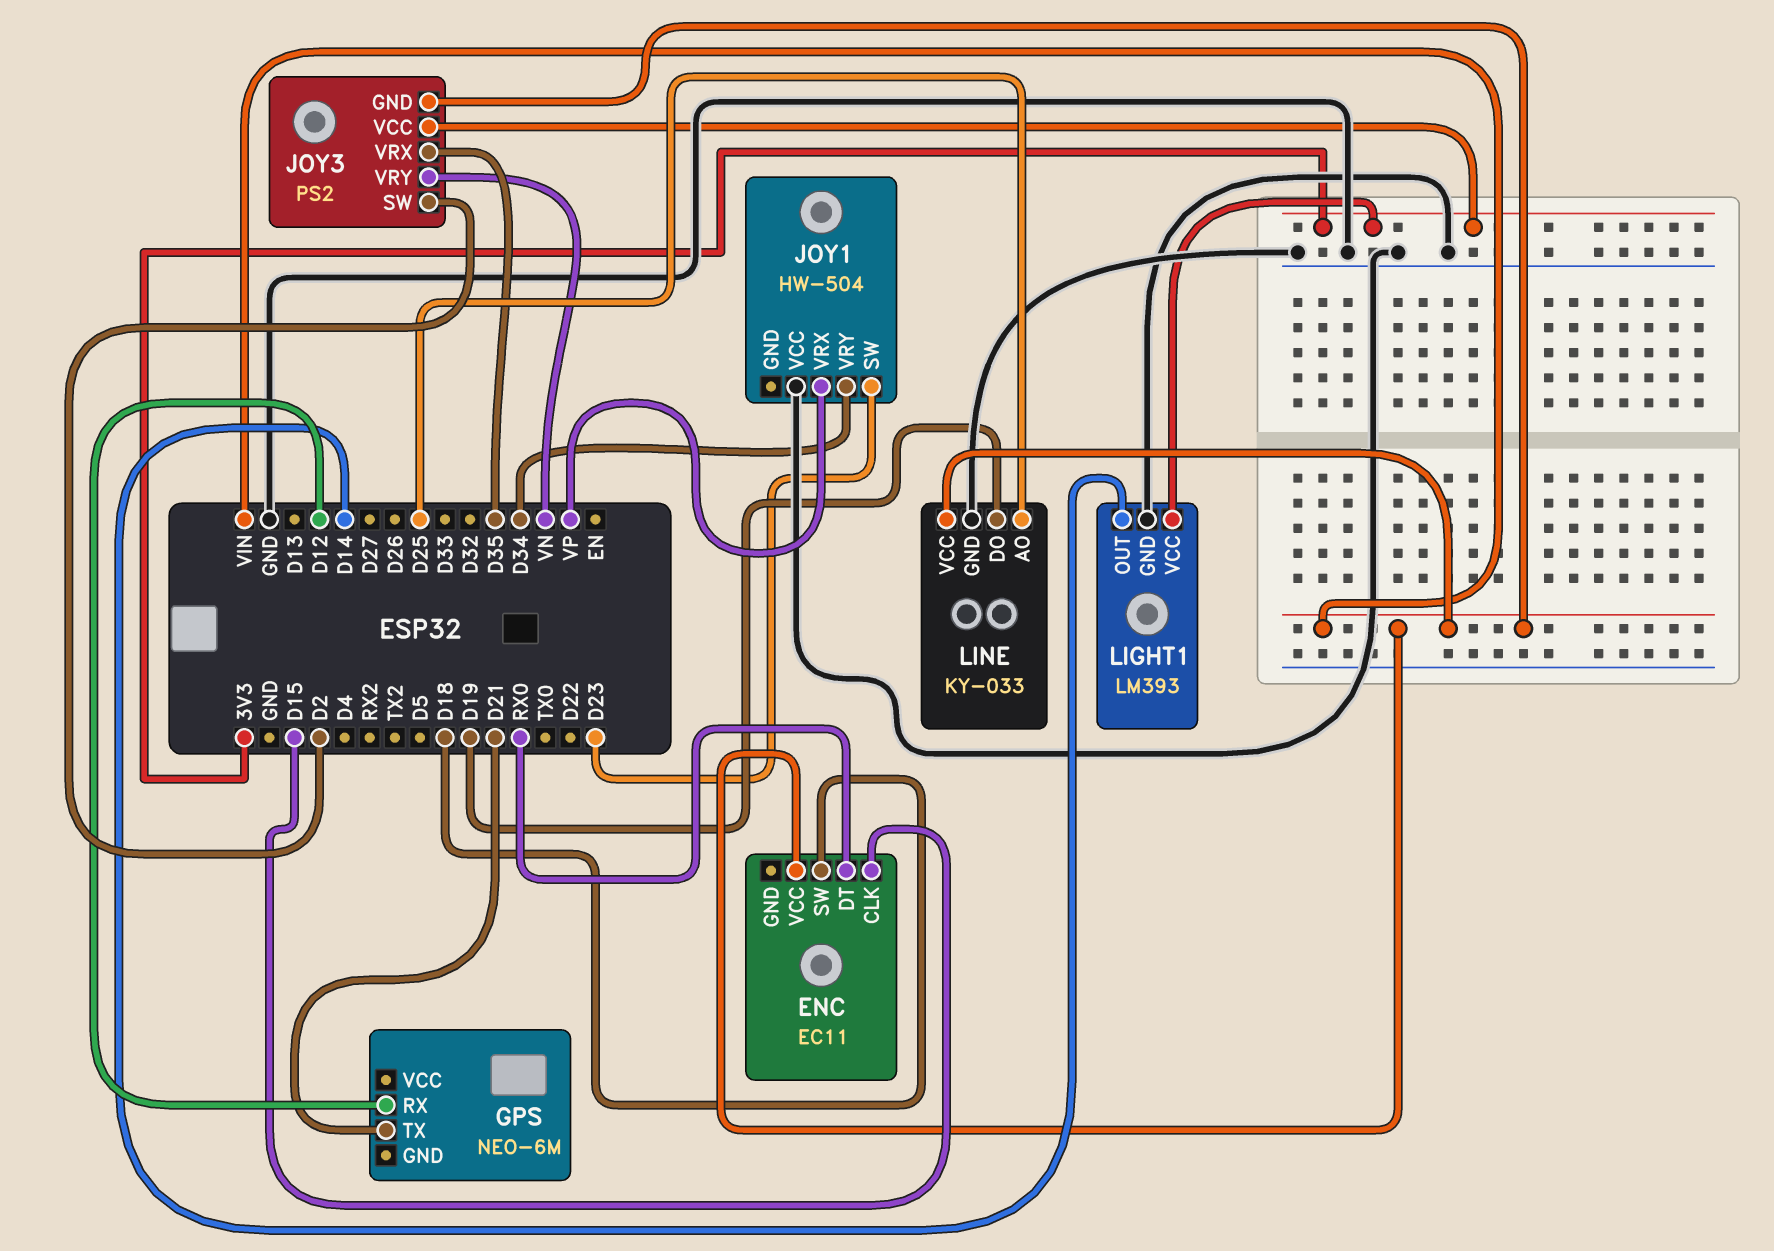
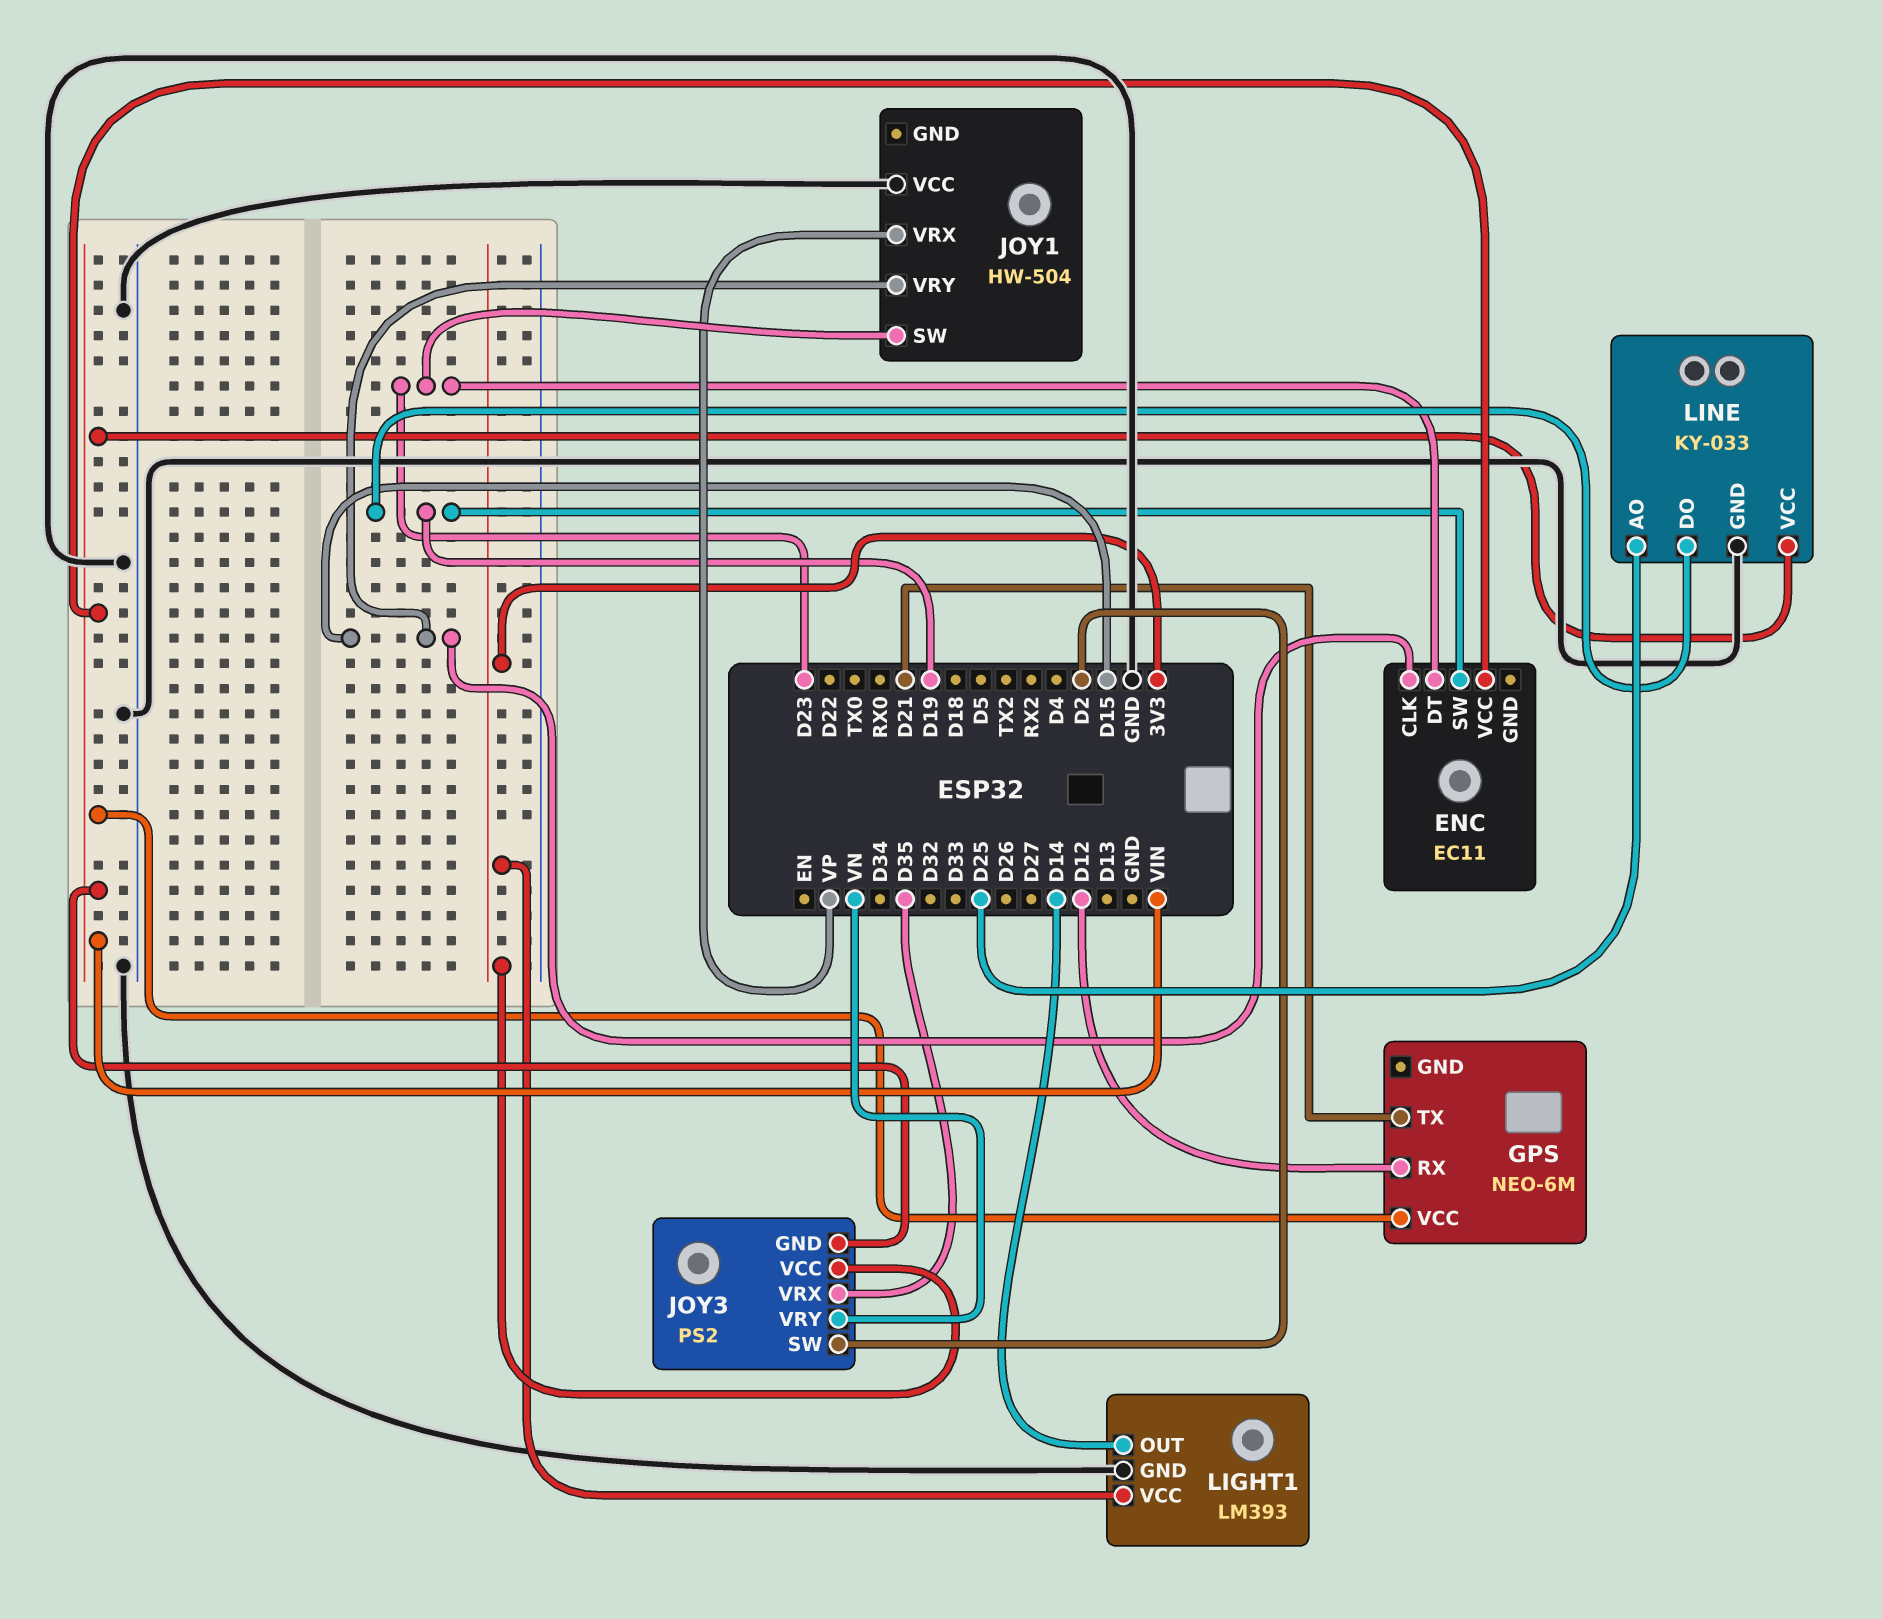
ENC pin DT: RX0 -> D23
ENC pin SW: D18 -> D19
GPS pin VCC: none -> VIN
JOY1 pin VRY: D34 -> D15

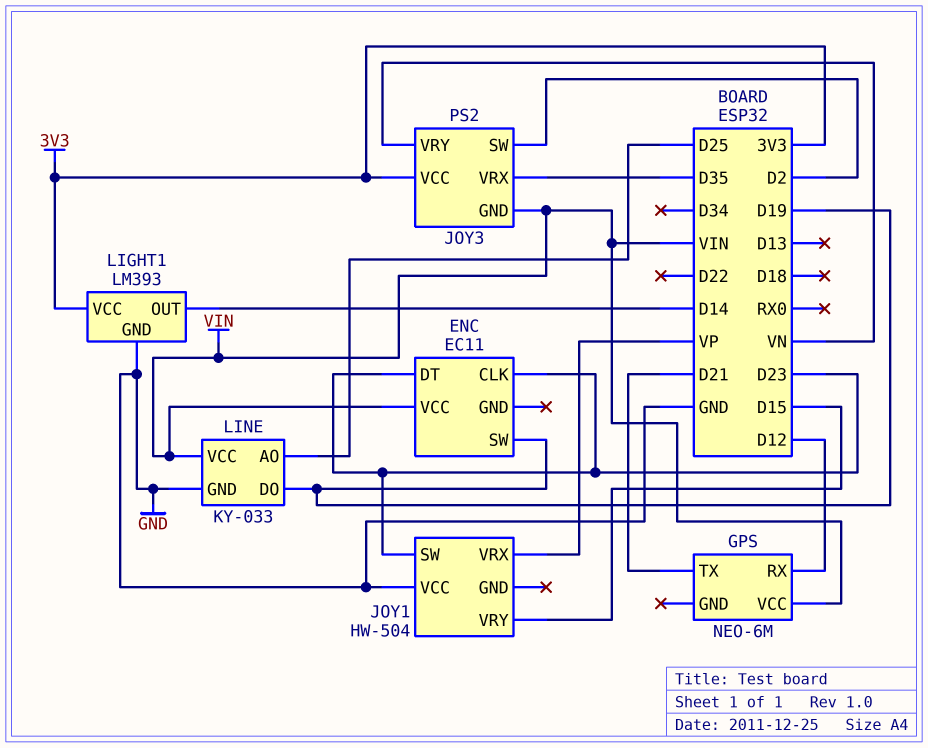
ENC pin CLK: D15 -> D23

